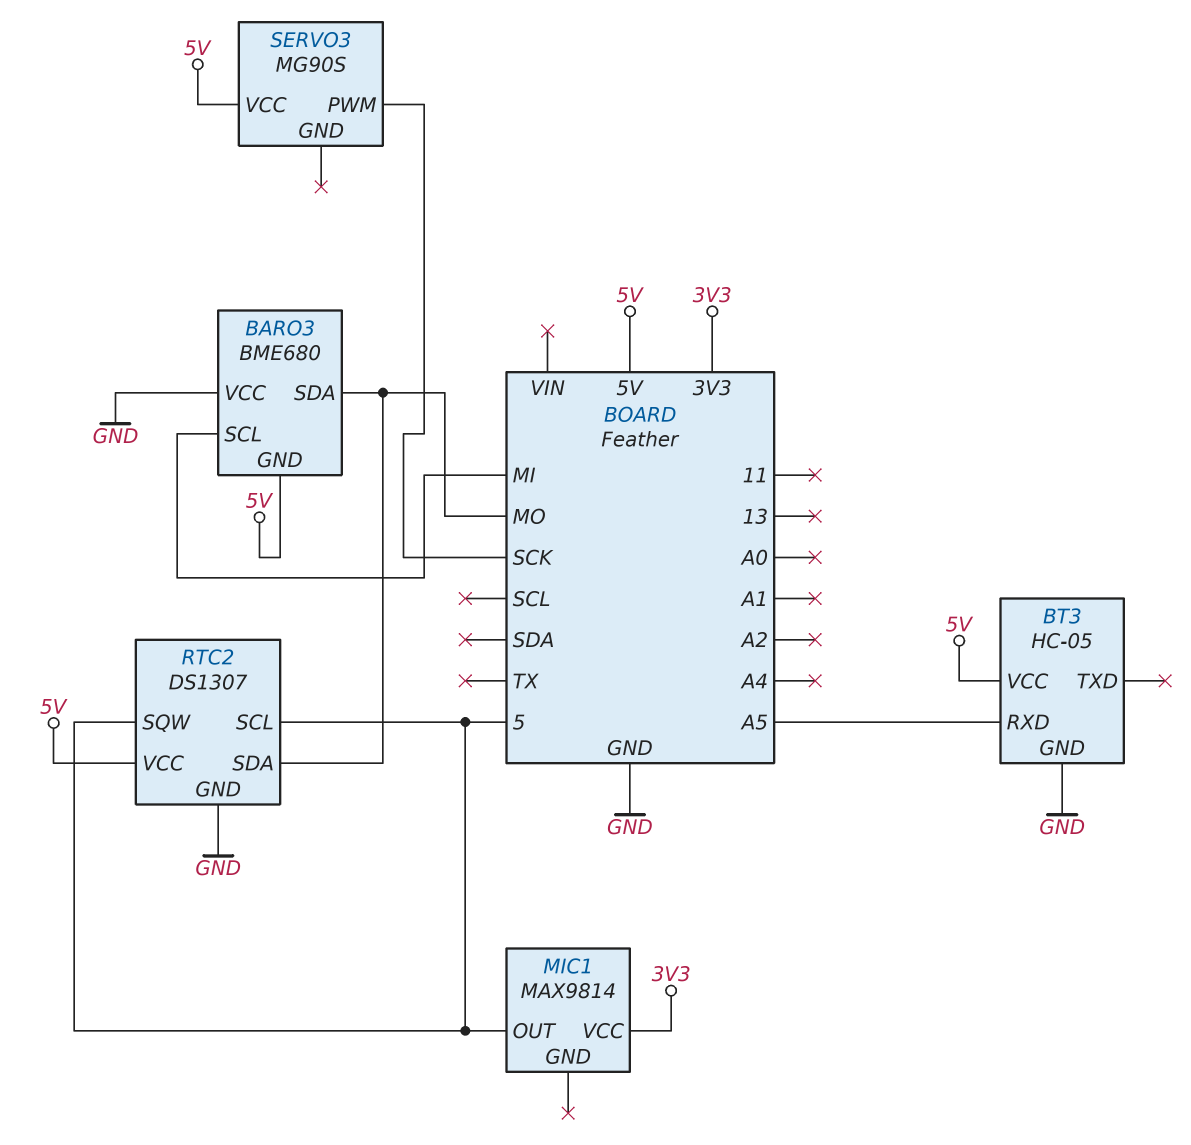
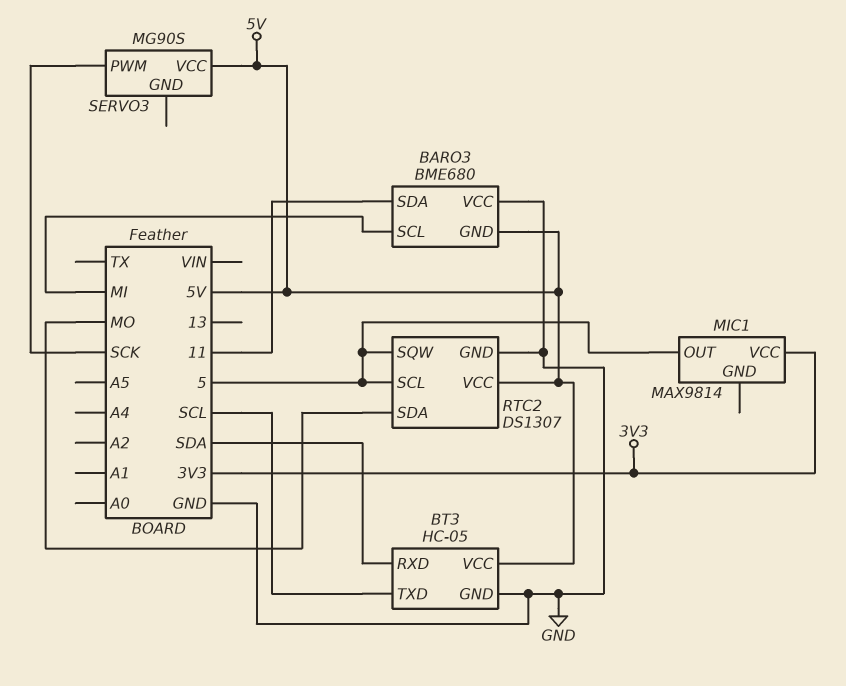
BARO3 pin SDA: MO -> 11
BT3 pin RXD: A5 -> SDA
BT3 pin TXD: none -> SCL

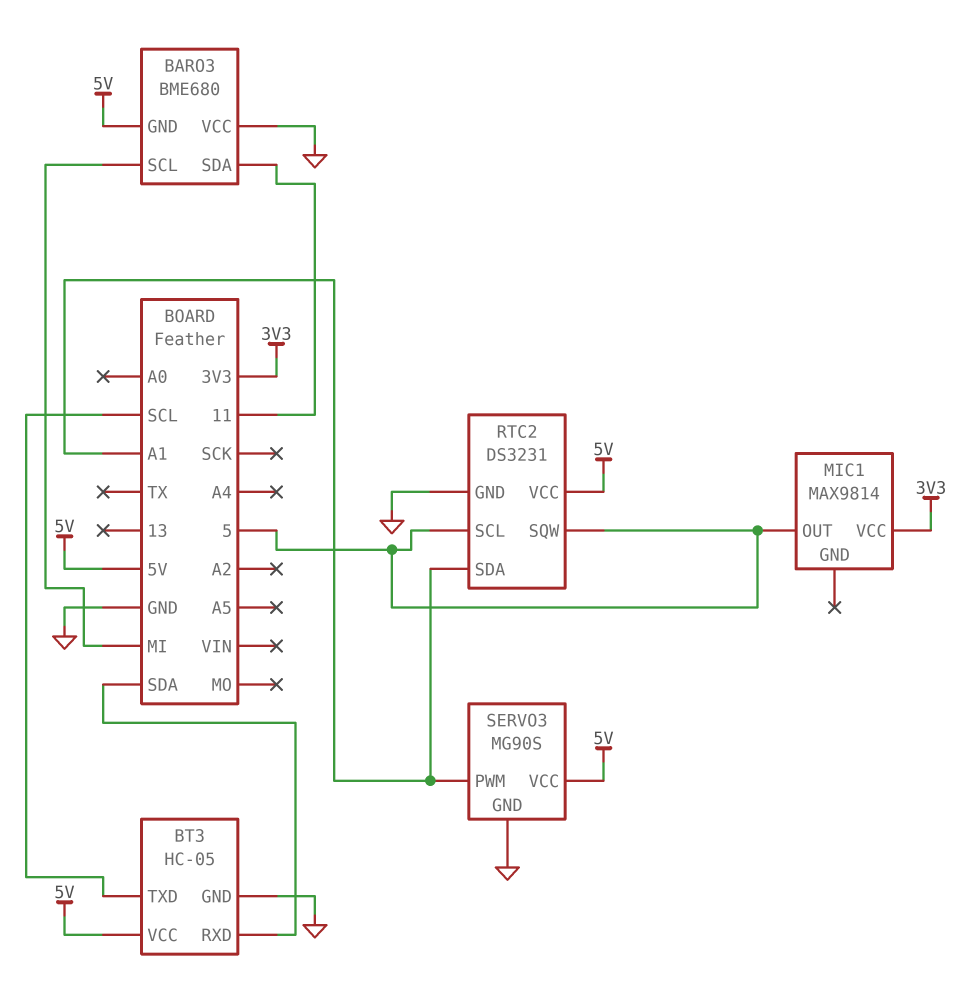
RTC2: DS1307 -> DS3231
RTC2 pin SDA: MO -> A1
SERVO3 pin GND: none -> GND
SERVO3 pin PWM: SCK -> A1

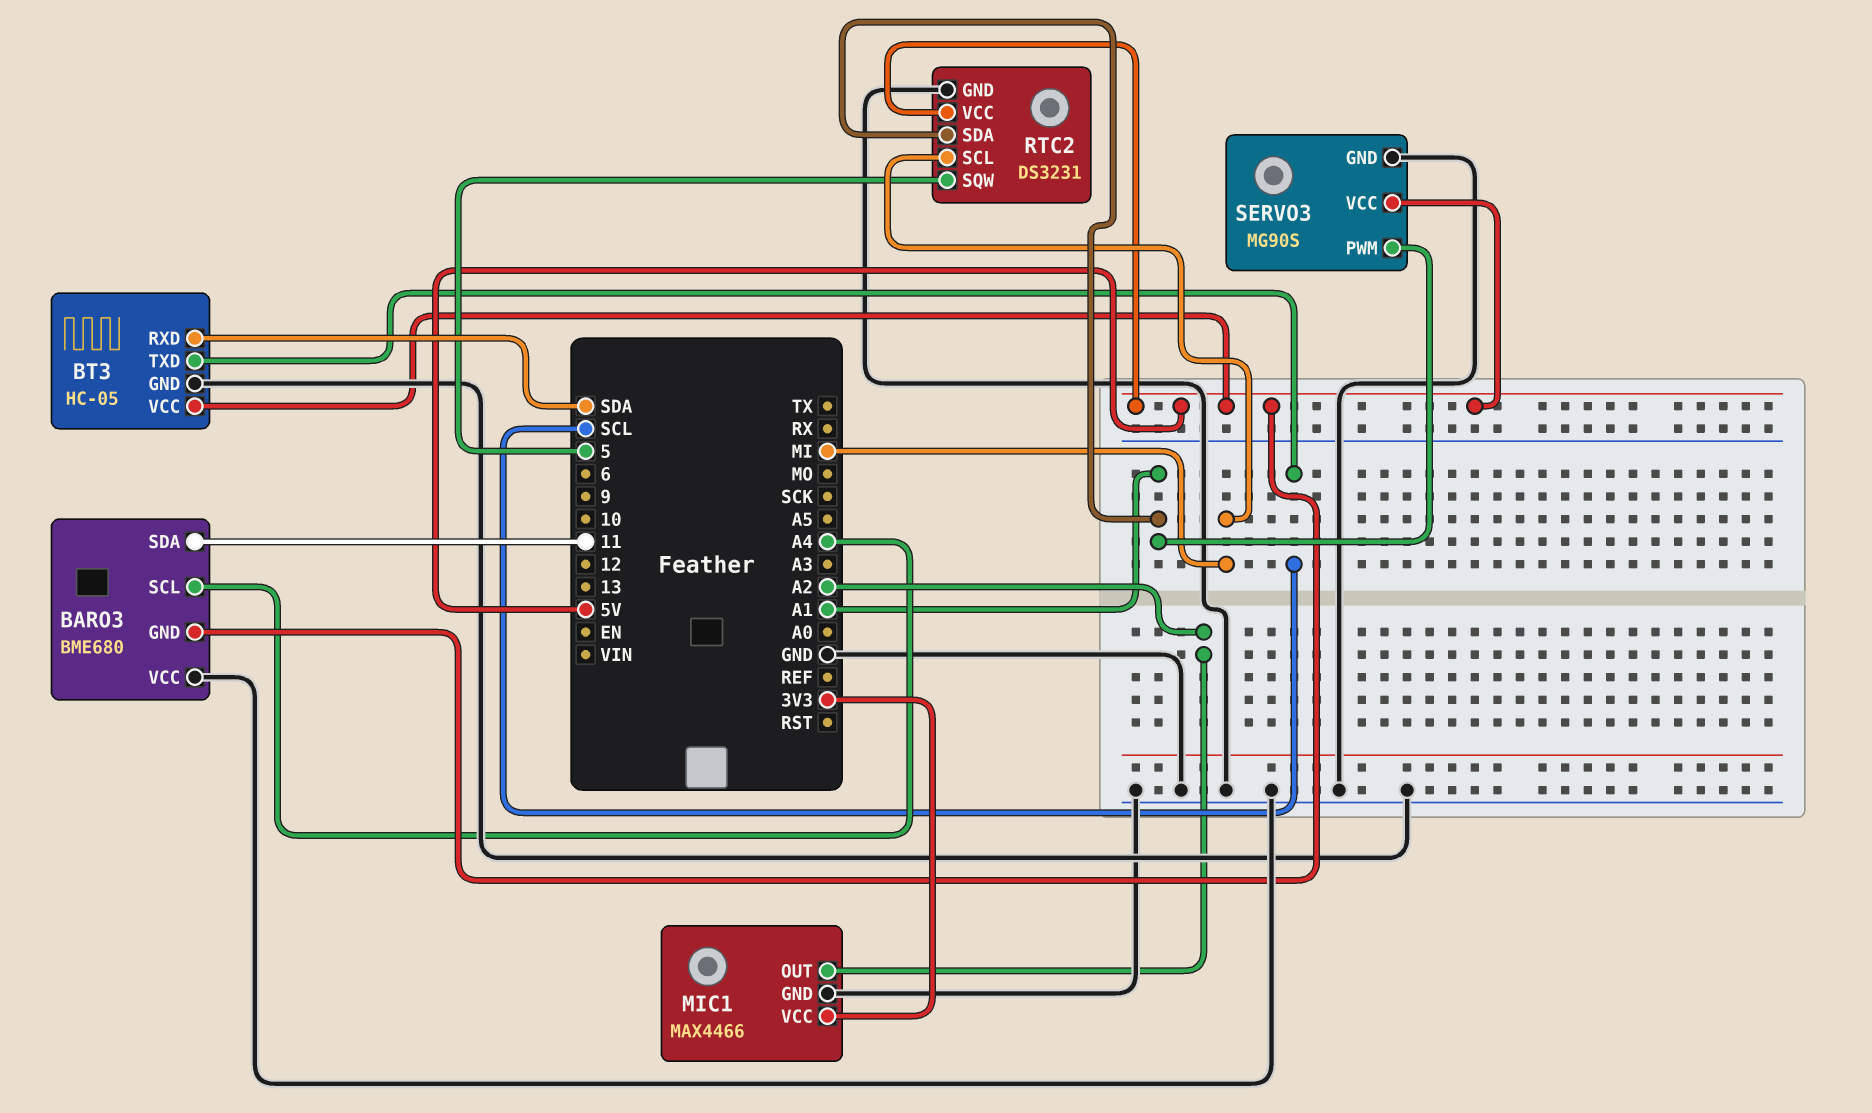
BARO3 pin SCL: MI -> A4
MIC1: MAX9814 -> MAX4466
MIC1 pin GND: none -> GND
MIC1 pin OUT: 5 -> A2
RTC2 pin SCL: 5 -> MI

